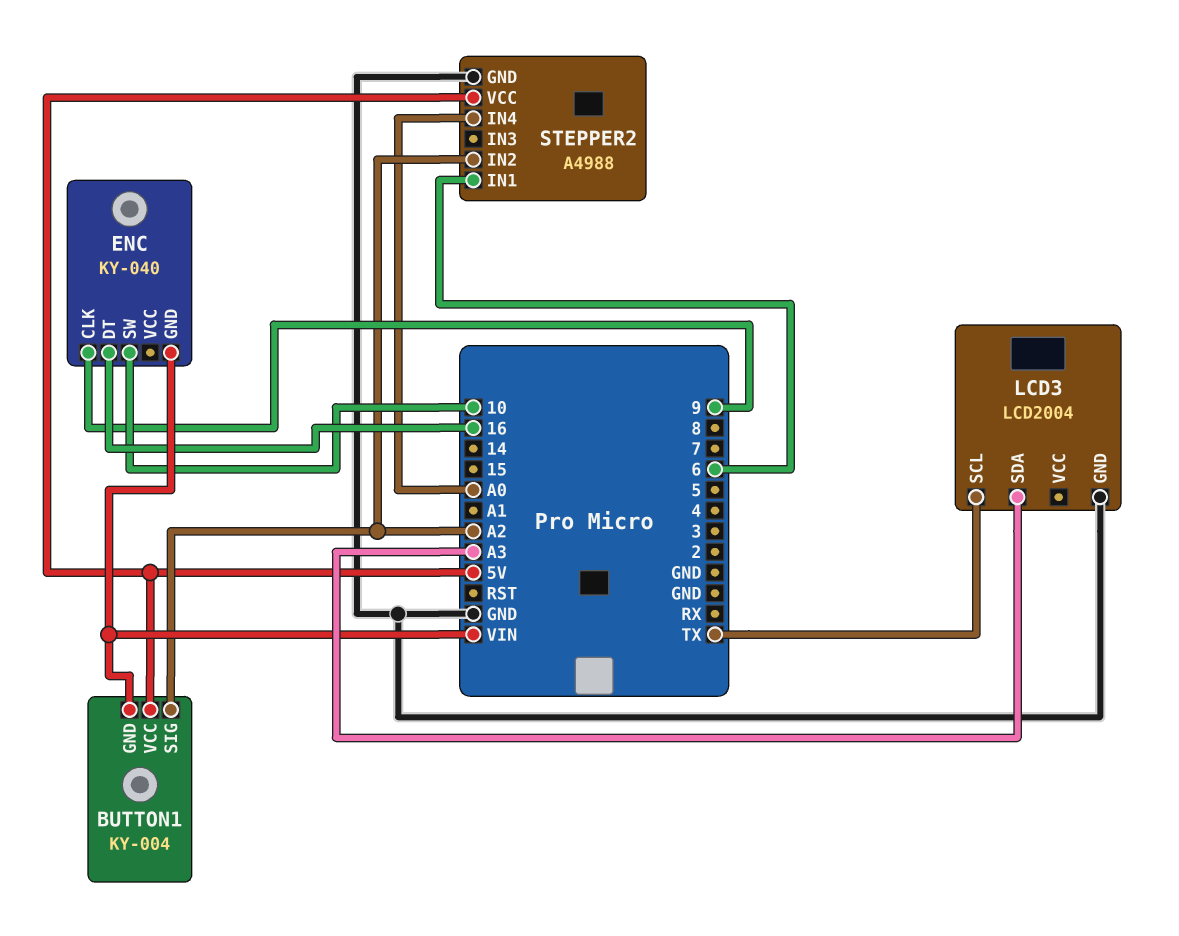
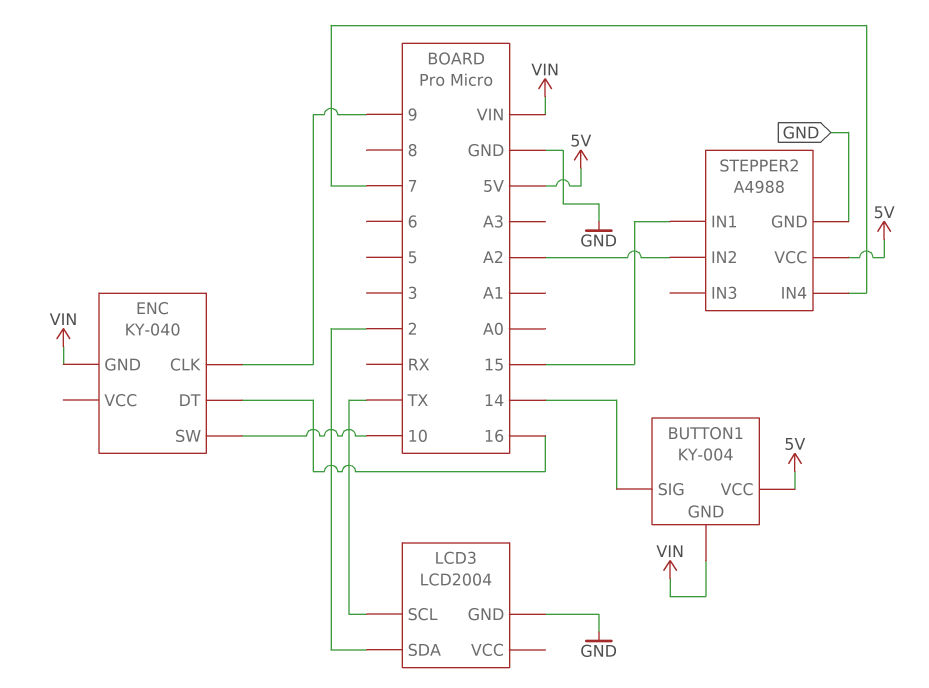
BUTTON1 pin SIG: A2 -> 14
LCD3 pin SDA: A3 -> 2
STEPPER2 pin IN1: 6 -> 15
STEPPER2 pin IN4: A0 -> 7

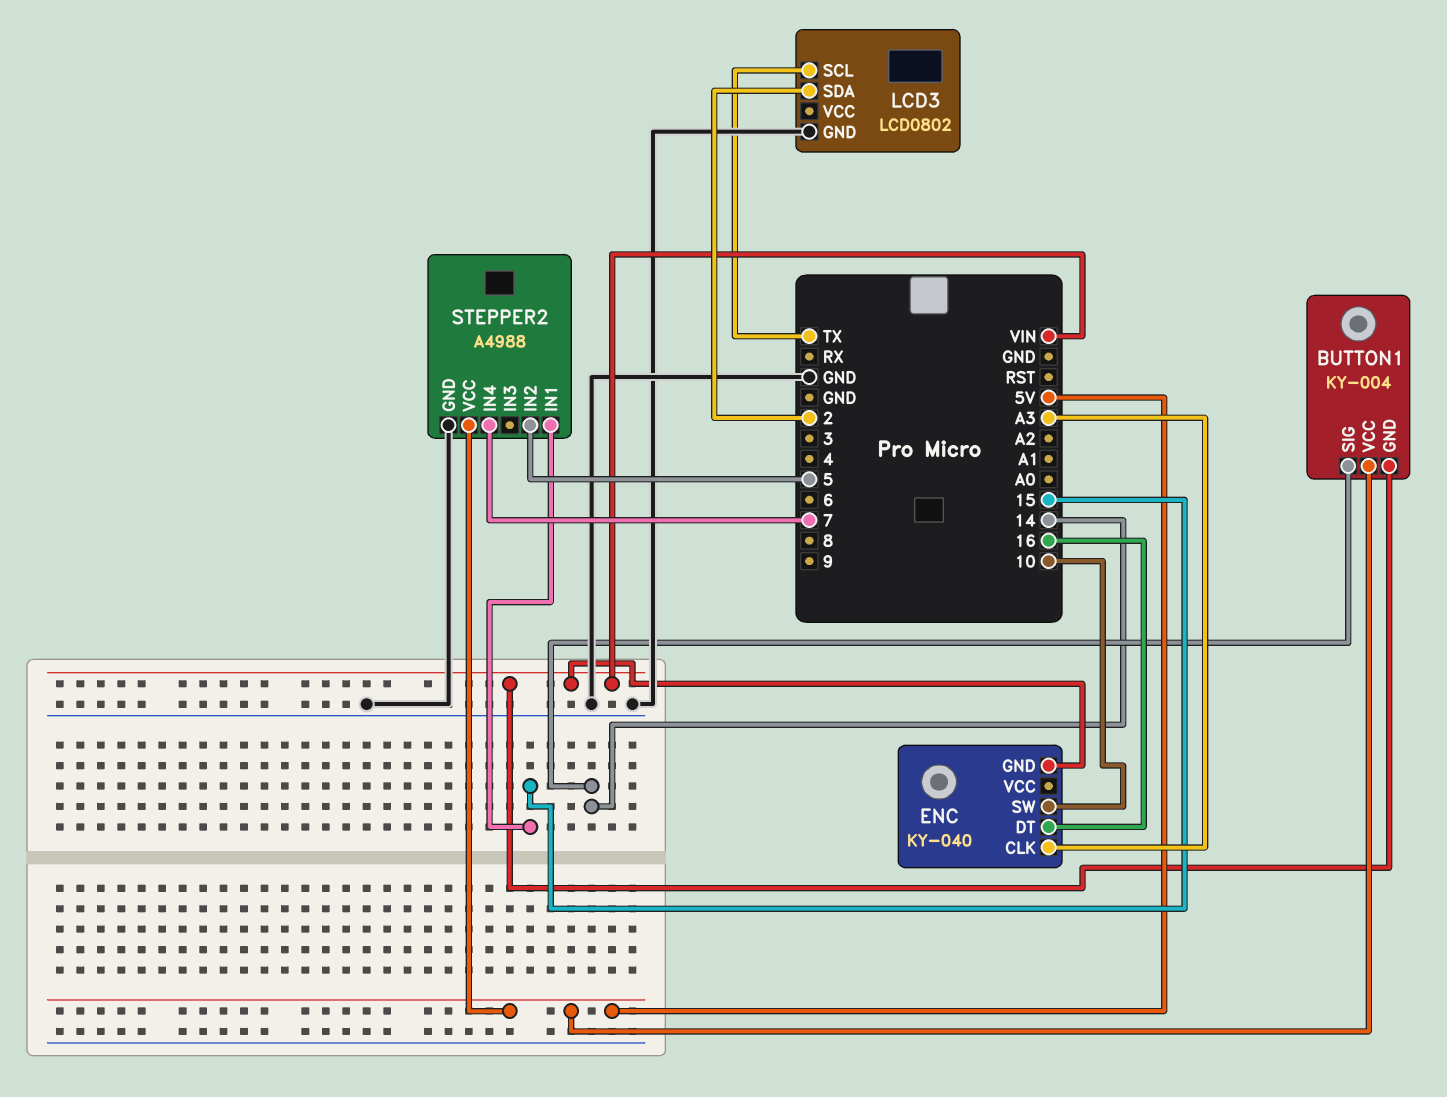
ENC pin CLK: 9 -> A3
LCD3: LCD2004 -> LCD0802
STEPPER2 pin IN2: A2 -> 5

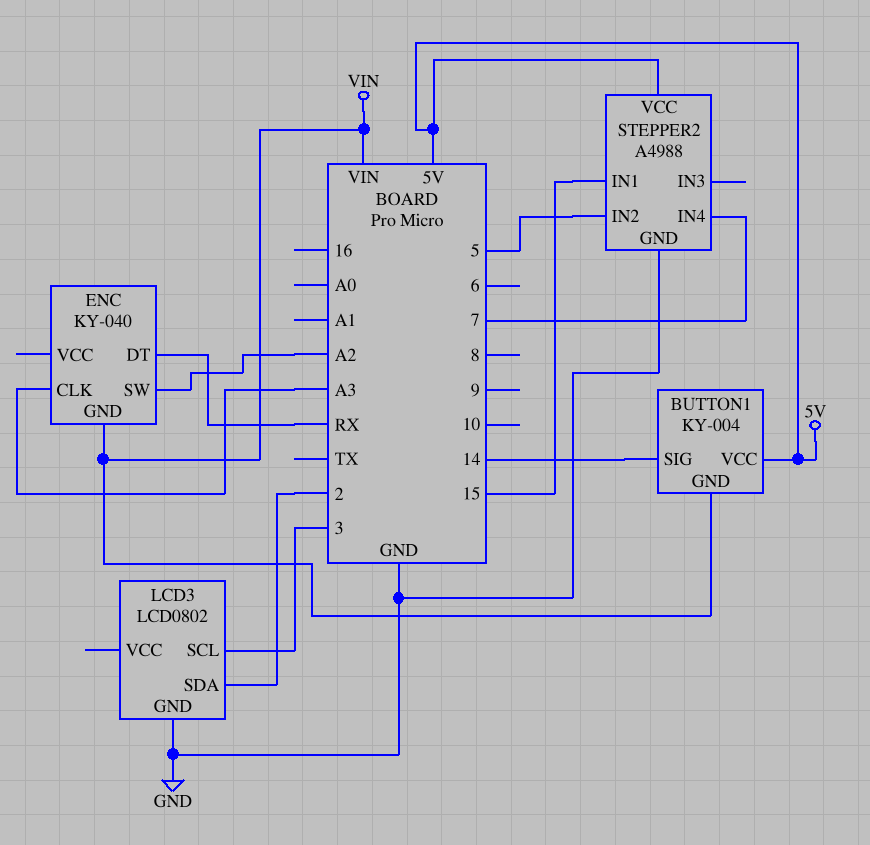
ENC pin DT: 16 -> RX
ENC pin SW: 10 -> A2
LCD3 pin SCL: TX -> 3

